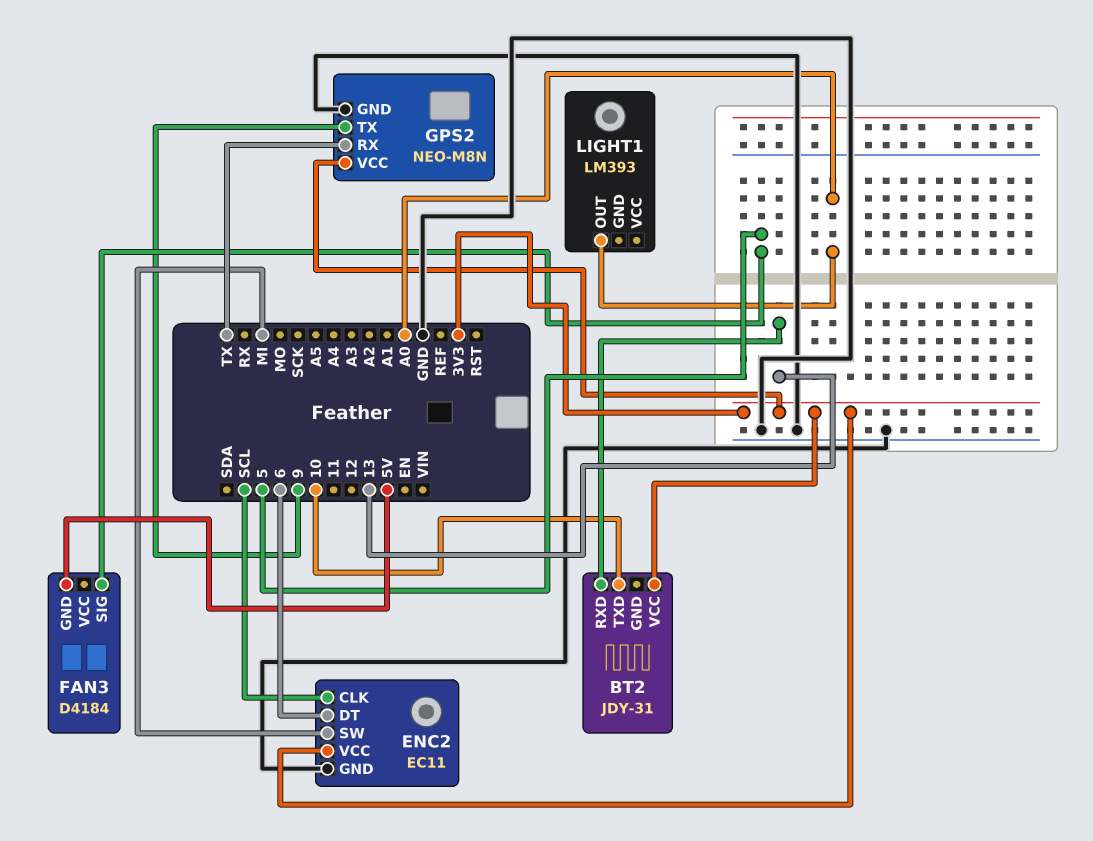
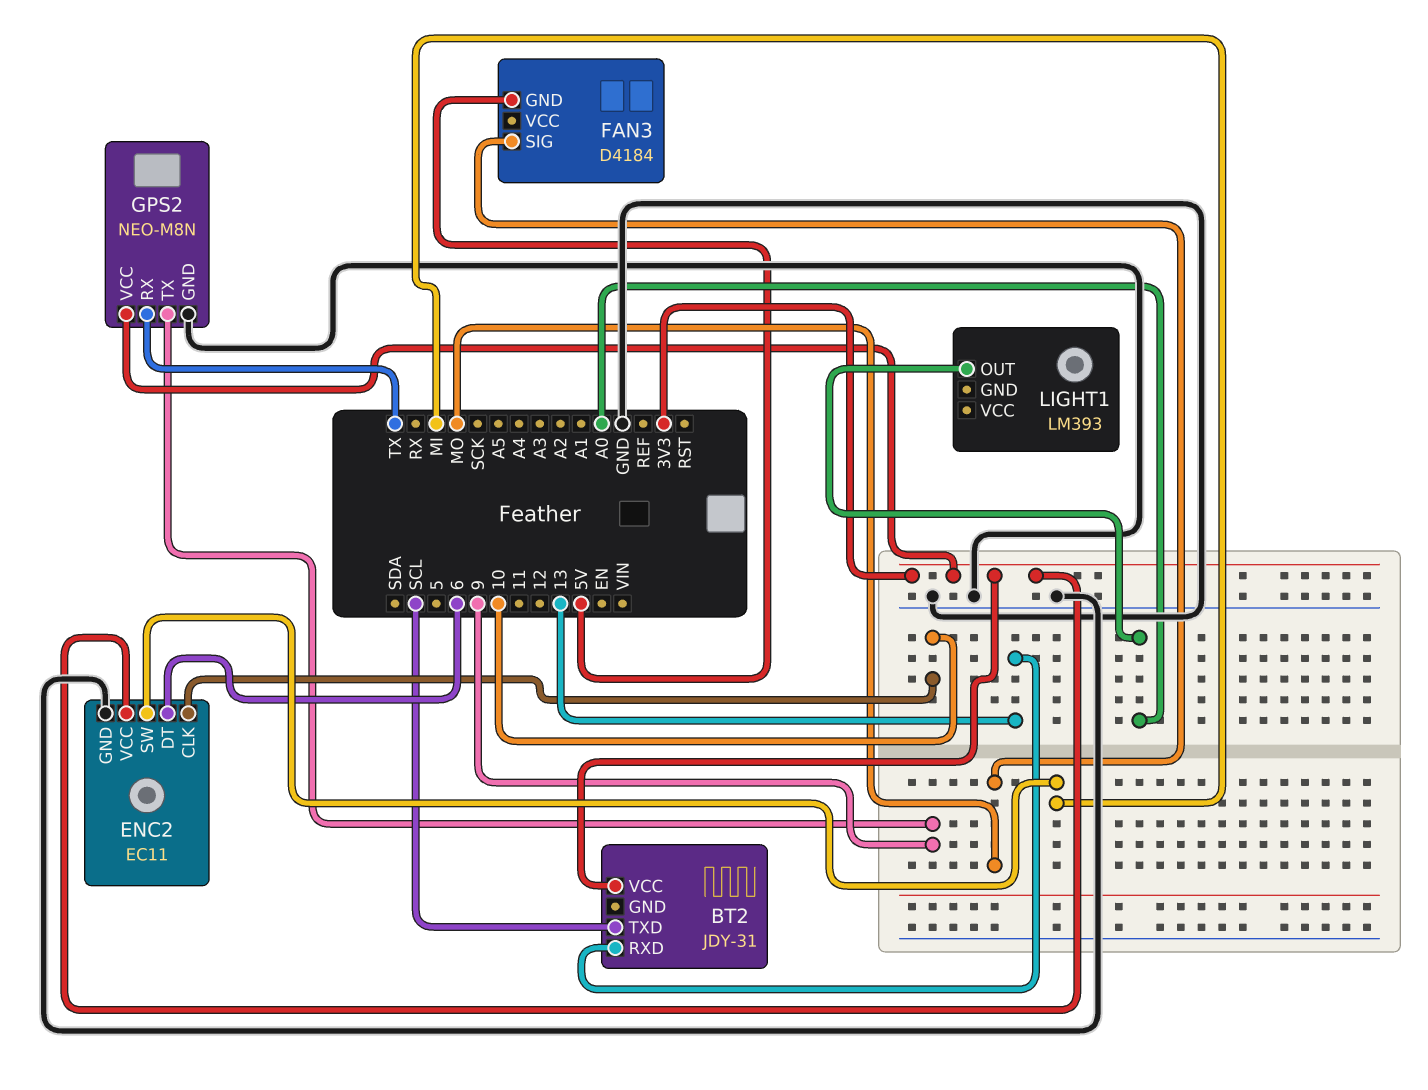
BT2 pin TXD: 10 -> SCL
ENC2 pin CLK: SCL -> 10
FAN3 pin SIG: 5 -> MO

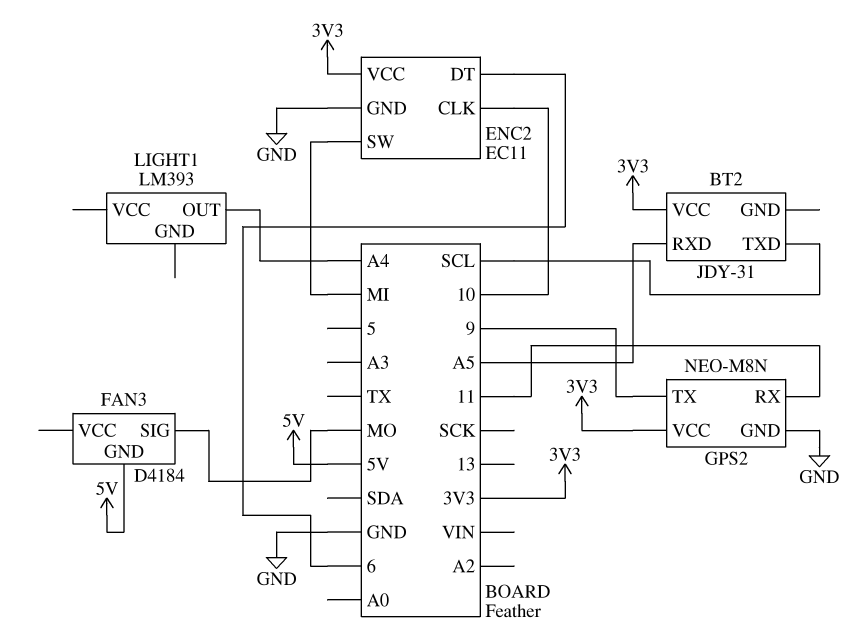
BT2 pin RXD: 13 -> A5
GPS2 pin RX: TX -> 11
LIGHT1 pin OUT: A0 -> A4

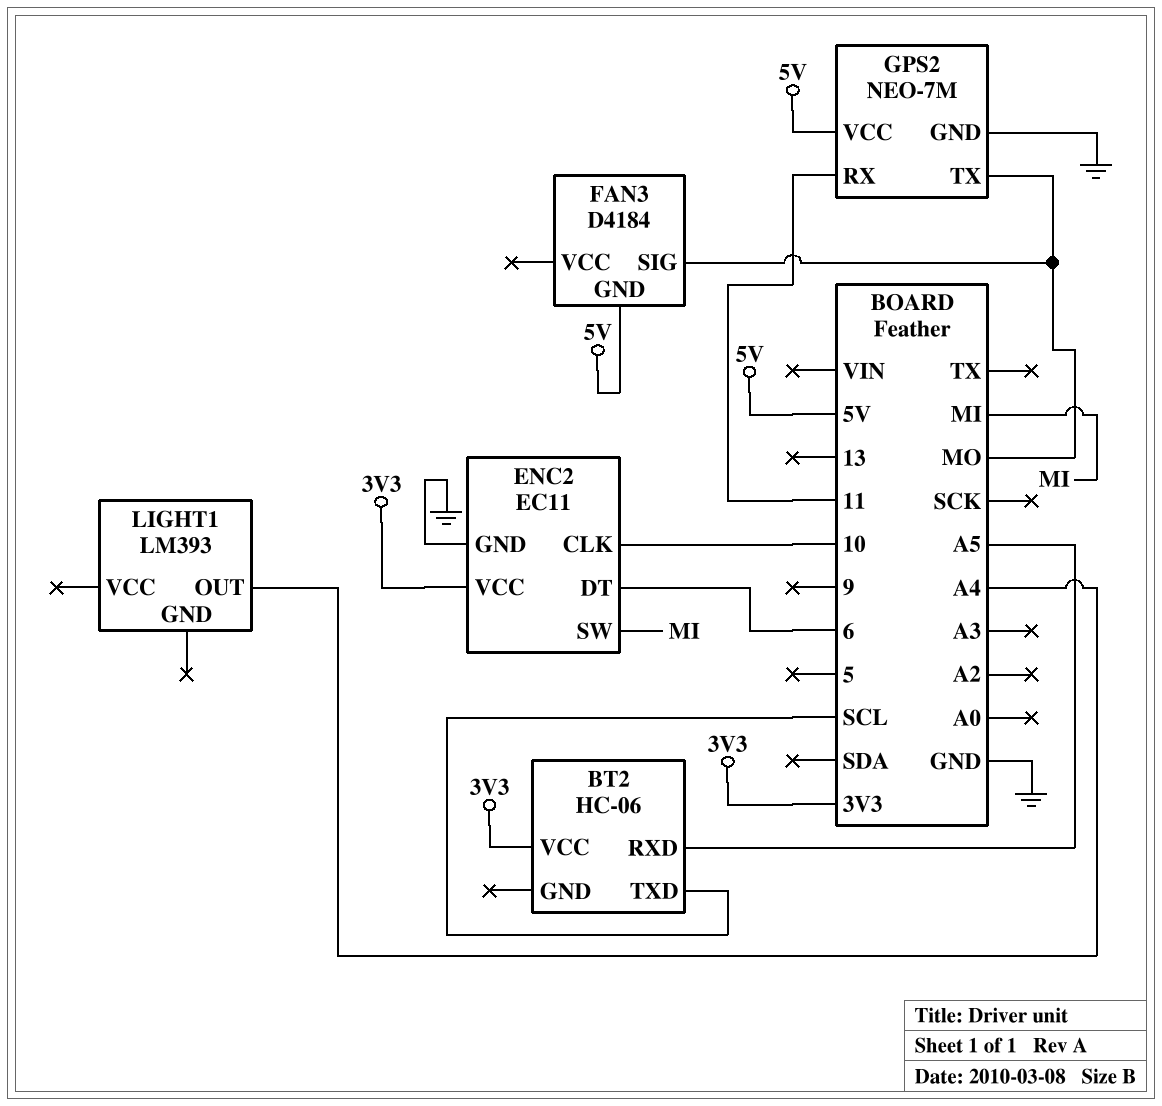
BT2: JDY-31 -> HC-06
GPS2: NEO-M8N -> NEO-7M
GPS2 pin TX: 9 -> MO
GPS2 pin VCC: 3V3 -> 5V

